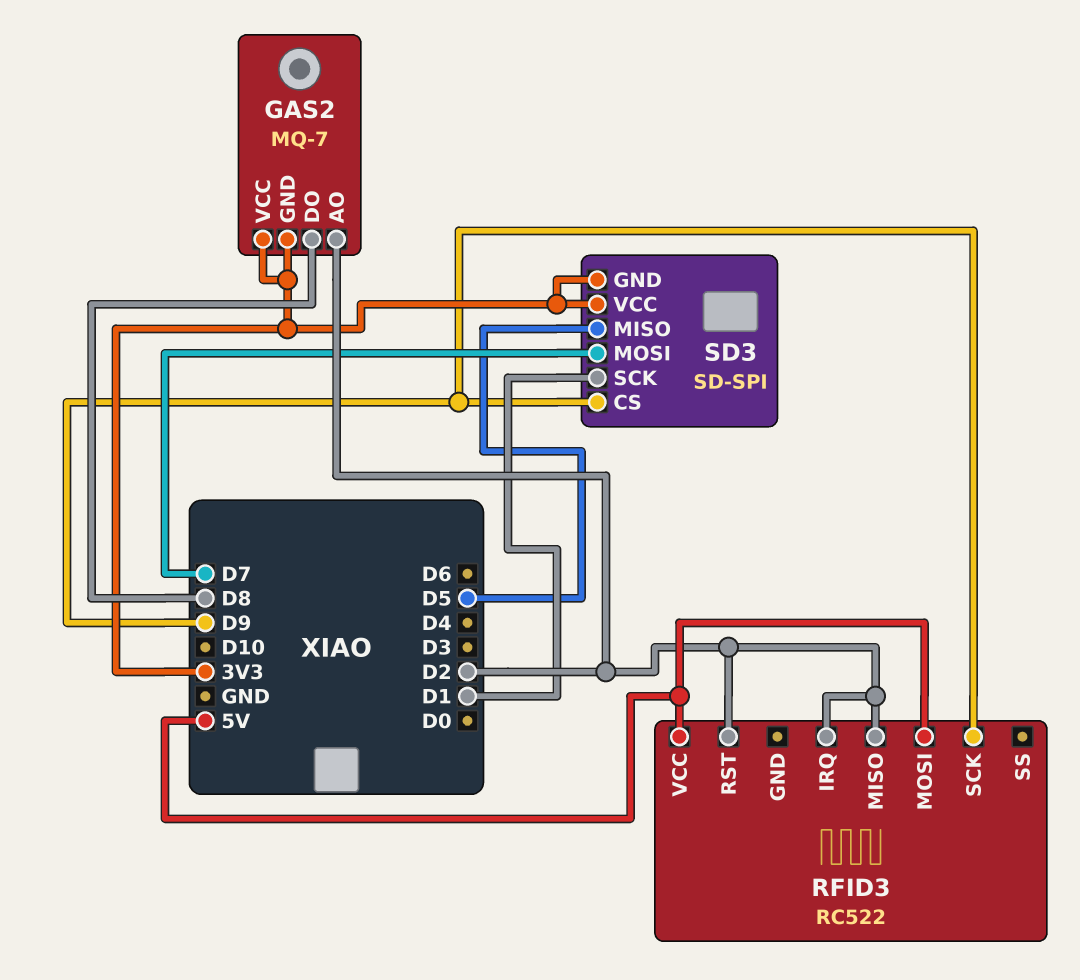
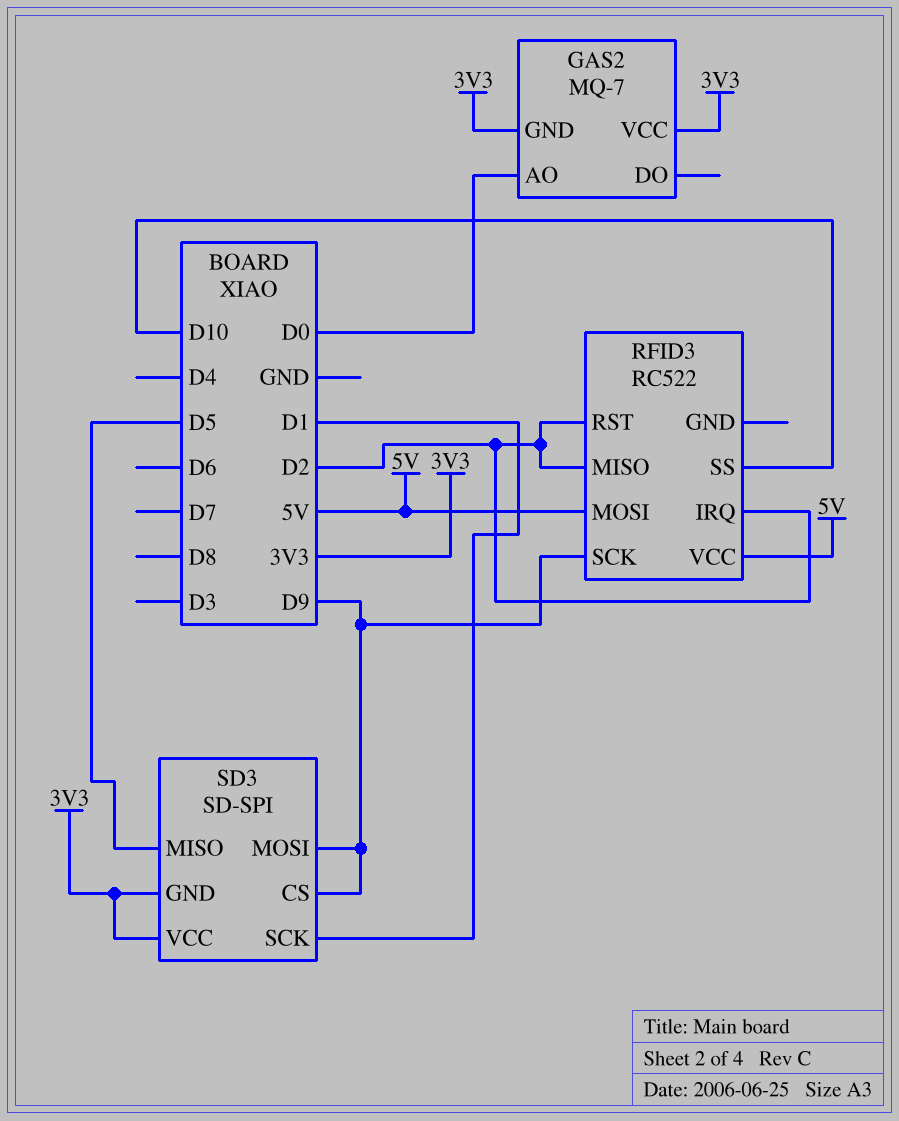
GAS2 pin AO: D2 -> D0
GAS2 pin DO: D8 -> none
RFID3 pin SS: none -> D10
SD3 pin MOSI: D7 -> D9

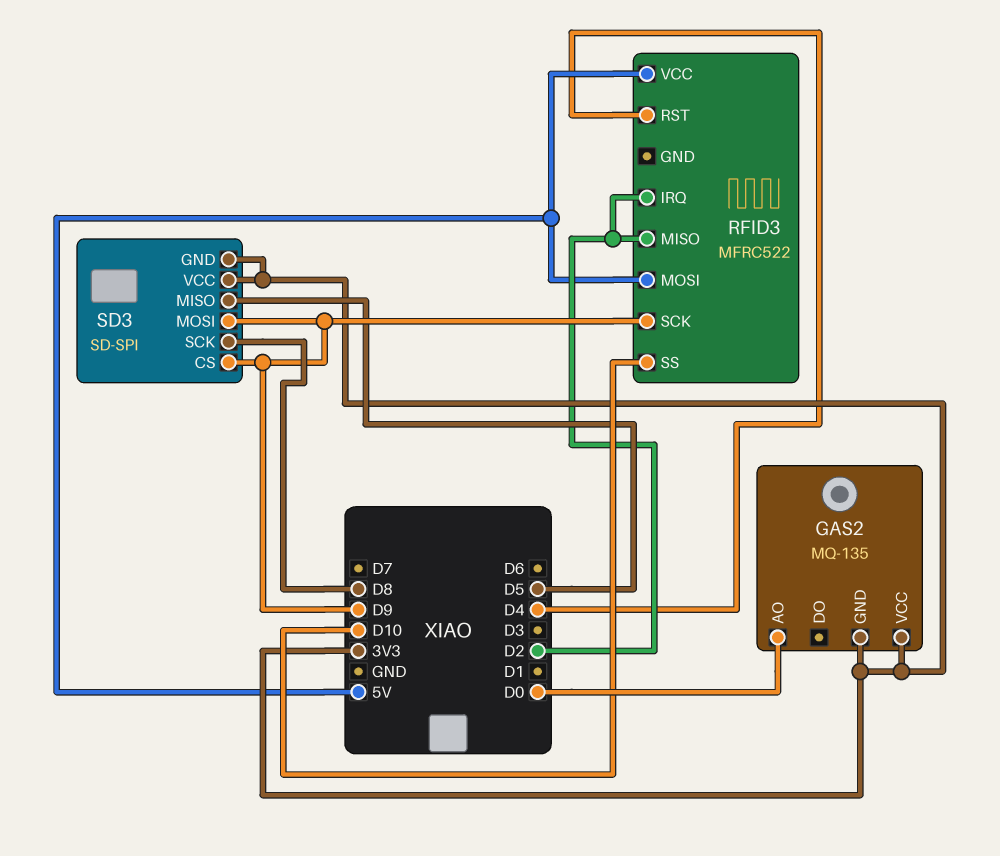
GAS2: MQ-7 -> MQ-135
RFID3: RC522 -> MFRC522
RFID3 pin RST: D2 -> D4
SD3 pin SCK: D1 -> D8

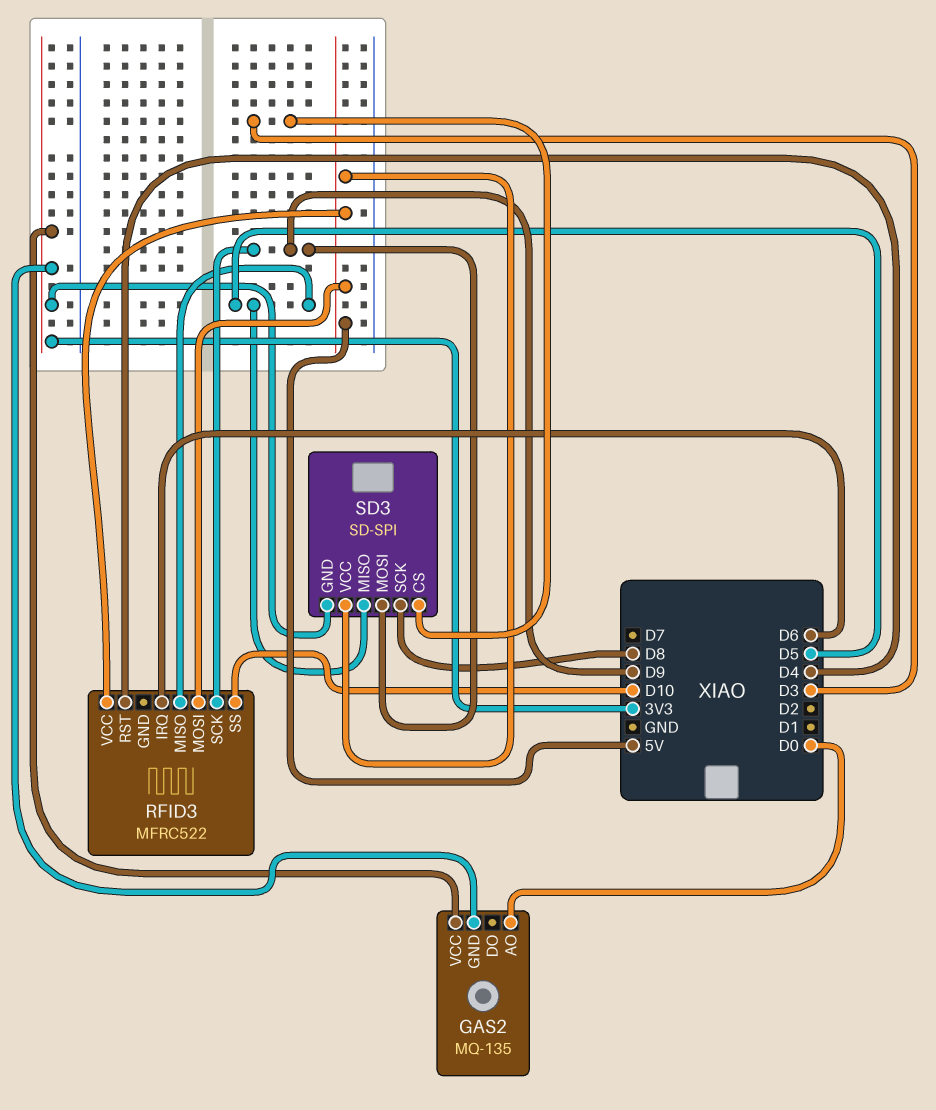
RFID3 pin IRQ: D2 -> D6
RFID3 pin MISO: D2 -> D5
SD3 pin CS: D9 -> D3
SD3 pin VCC: 3V3 -> 5V

